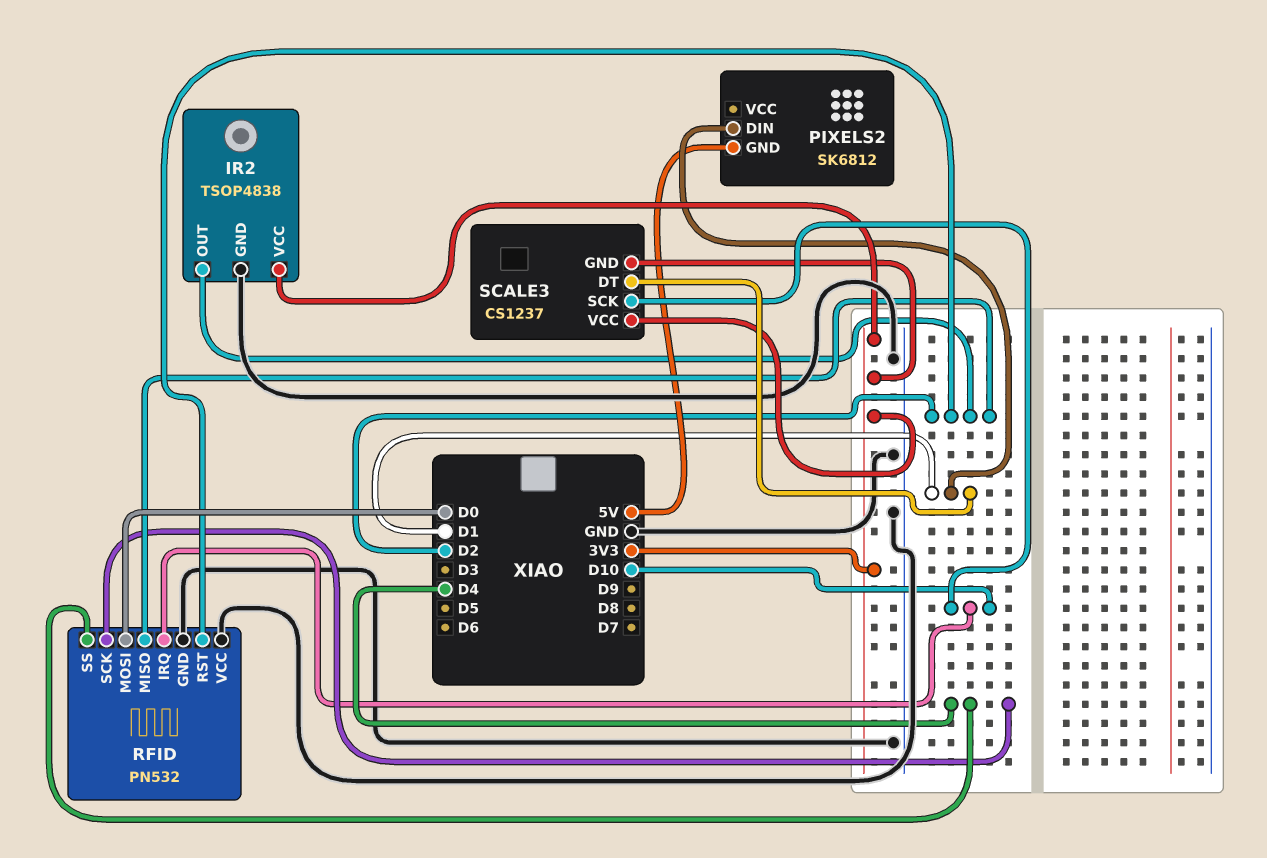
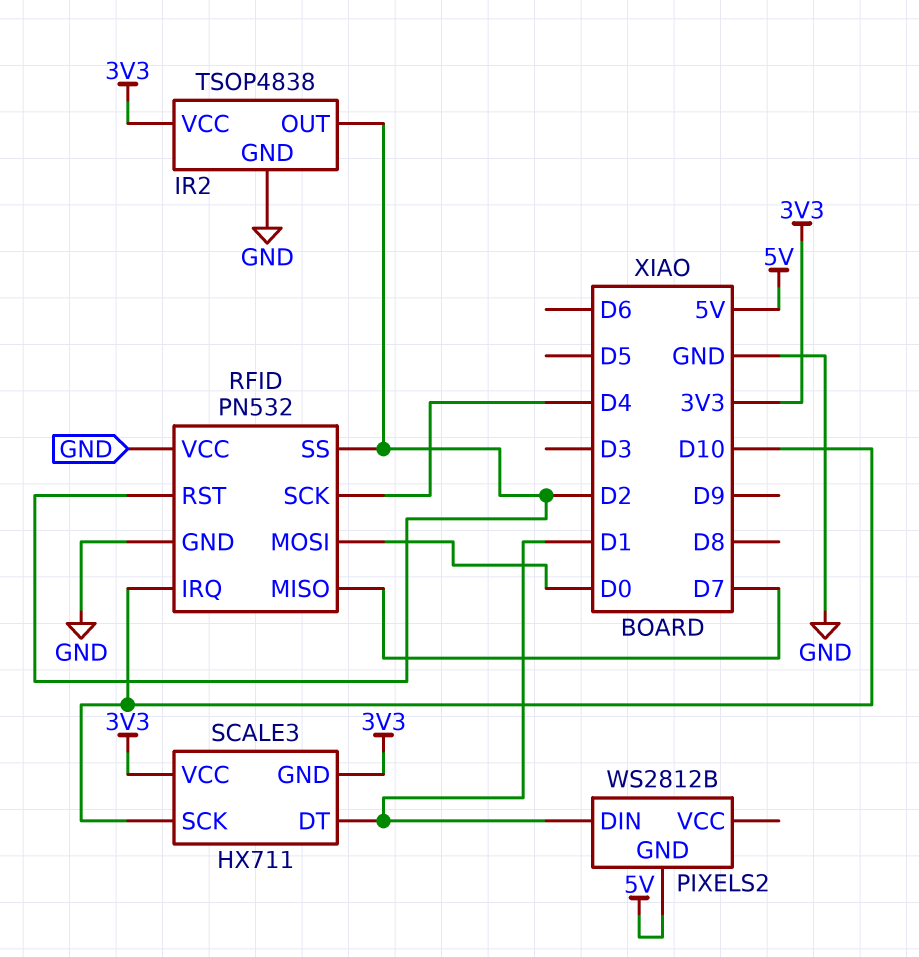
PIXELS2: SK6812 -> WS2812B
RFID pin MISO: D2 -> D7
RFID pin SS: D4 -> D2
SCALE3: CS1237 -> HX711

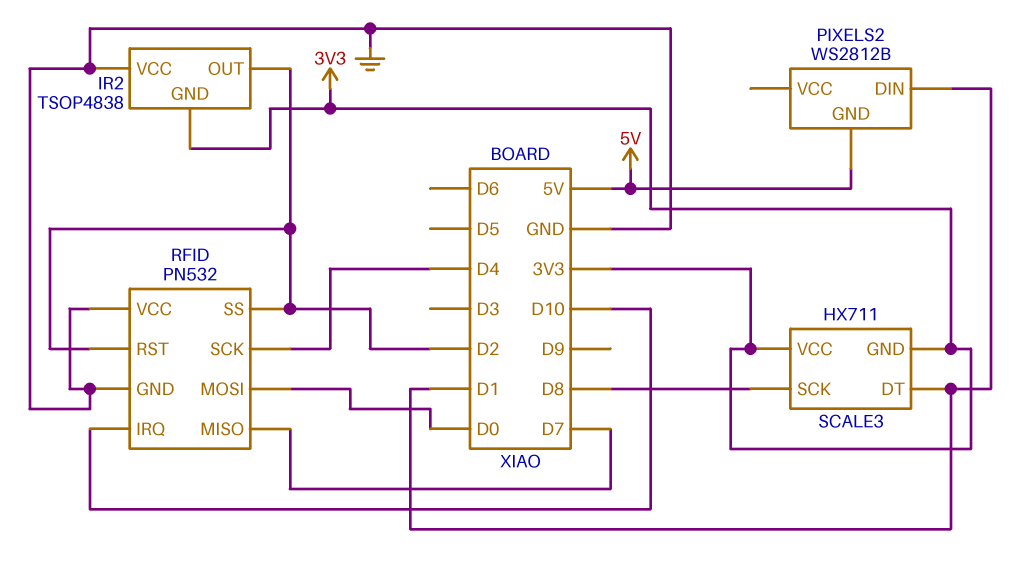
IR2 pin GND: GND -> 3V3
IR2 pin VCC: 3V3 -> GND
SCALE3 pin SCK: D10 -> D8

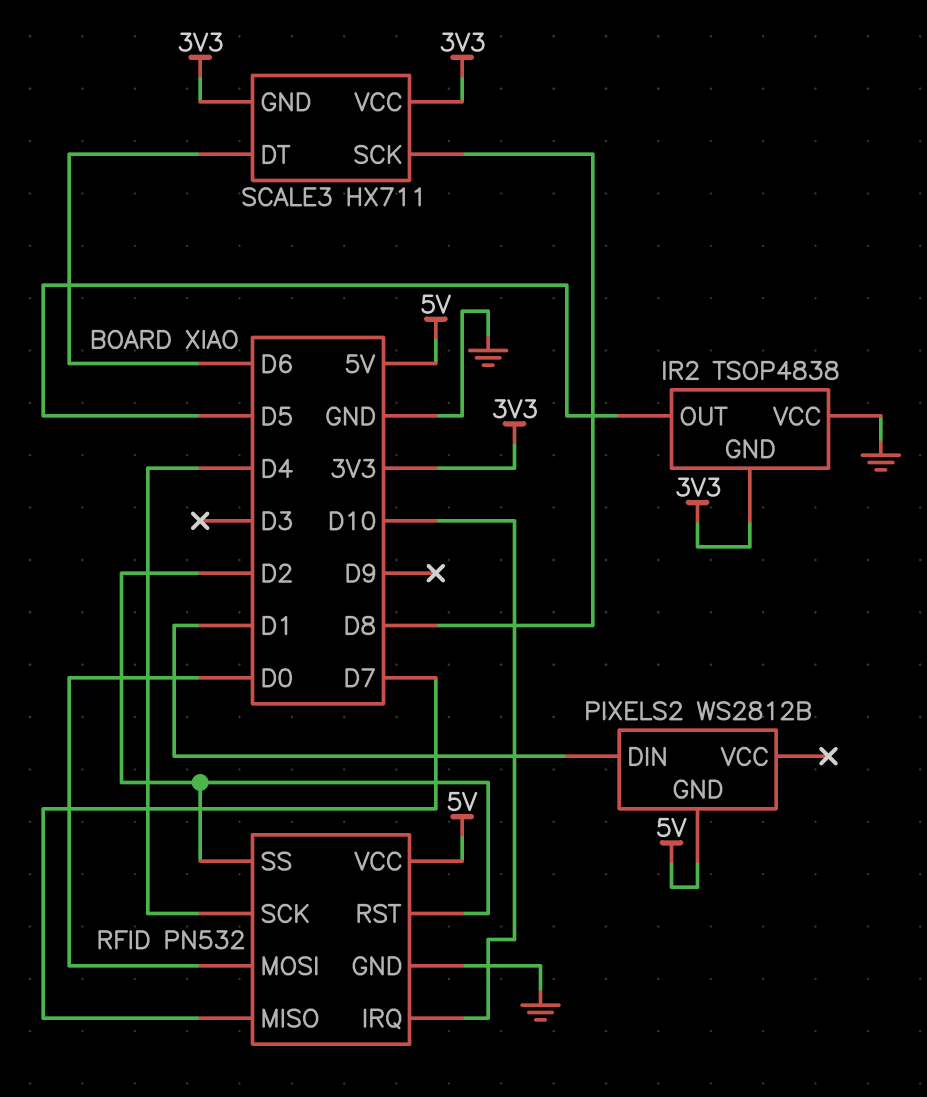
IR2 pin OUT: D2 -> D5
RFID pin VCC: GND -> 5V
SCALE3 pin DT: D1 -> D6

